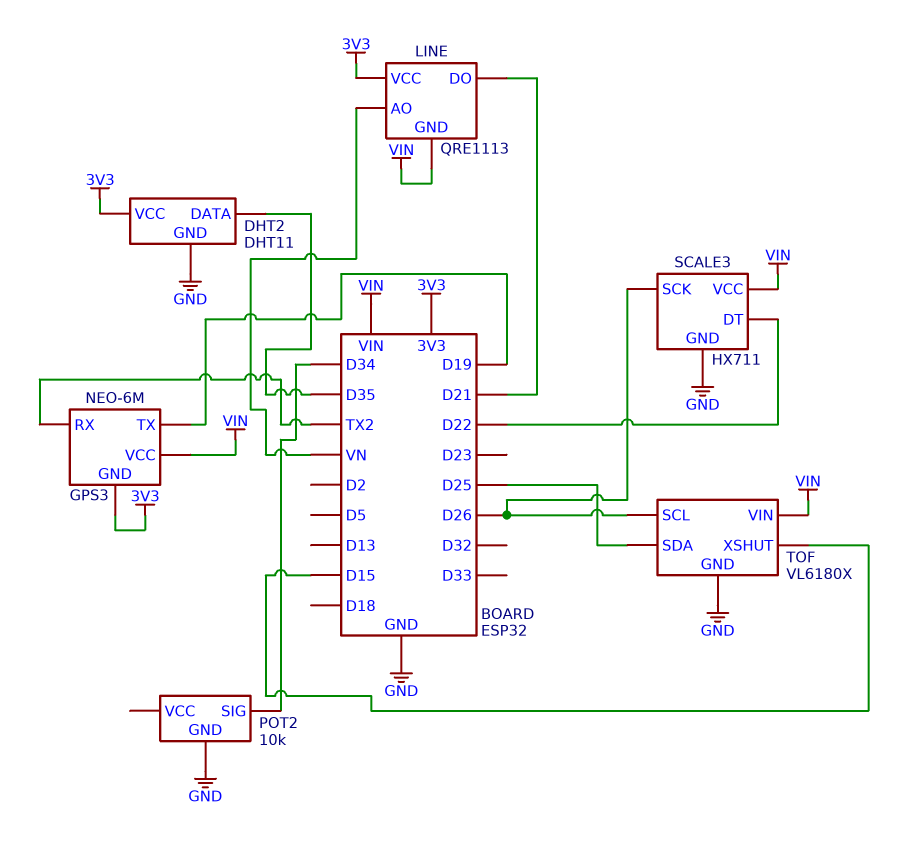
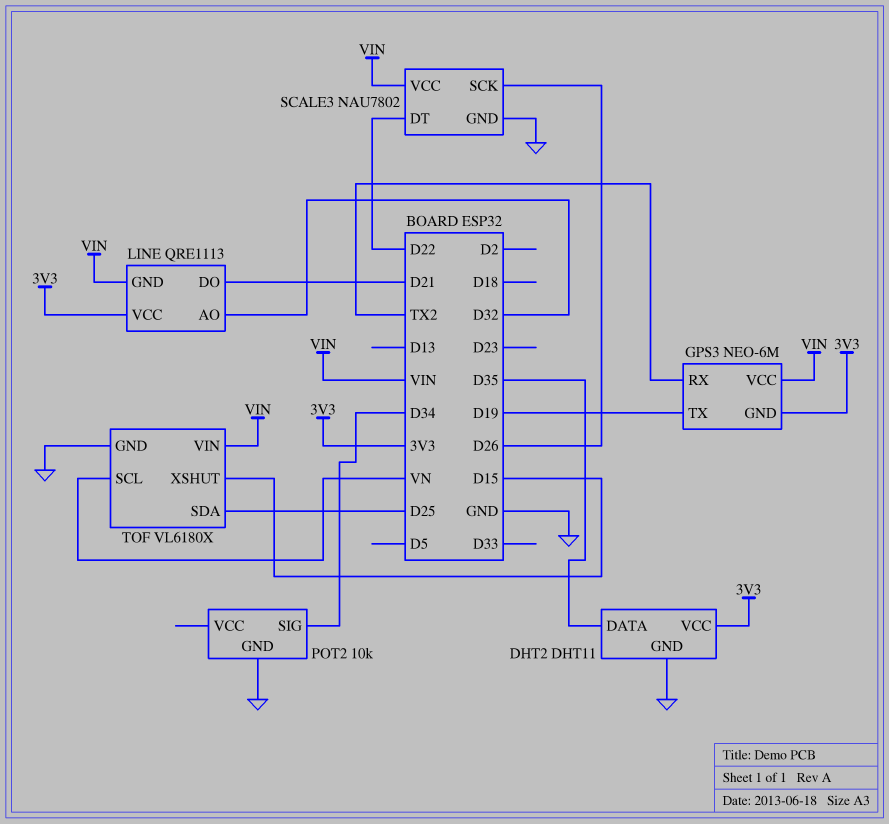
LINE pin AO: VN -> D32
SCALE3: HX711 -> NAU7802
TOF pin SCL: D26 -> VN

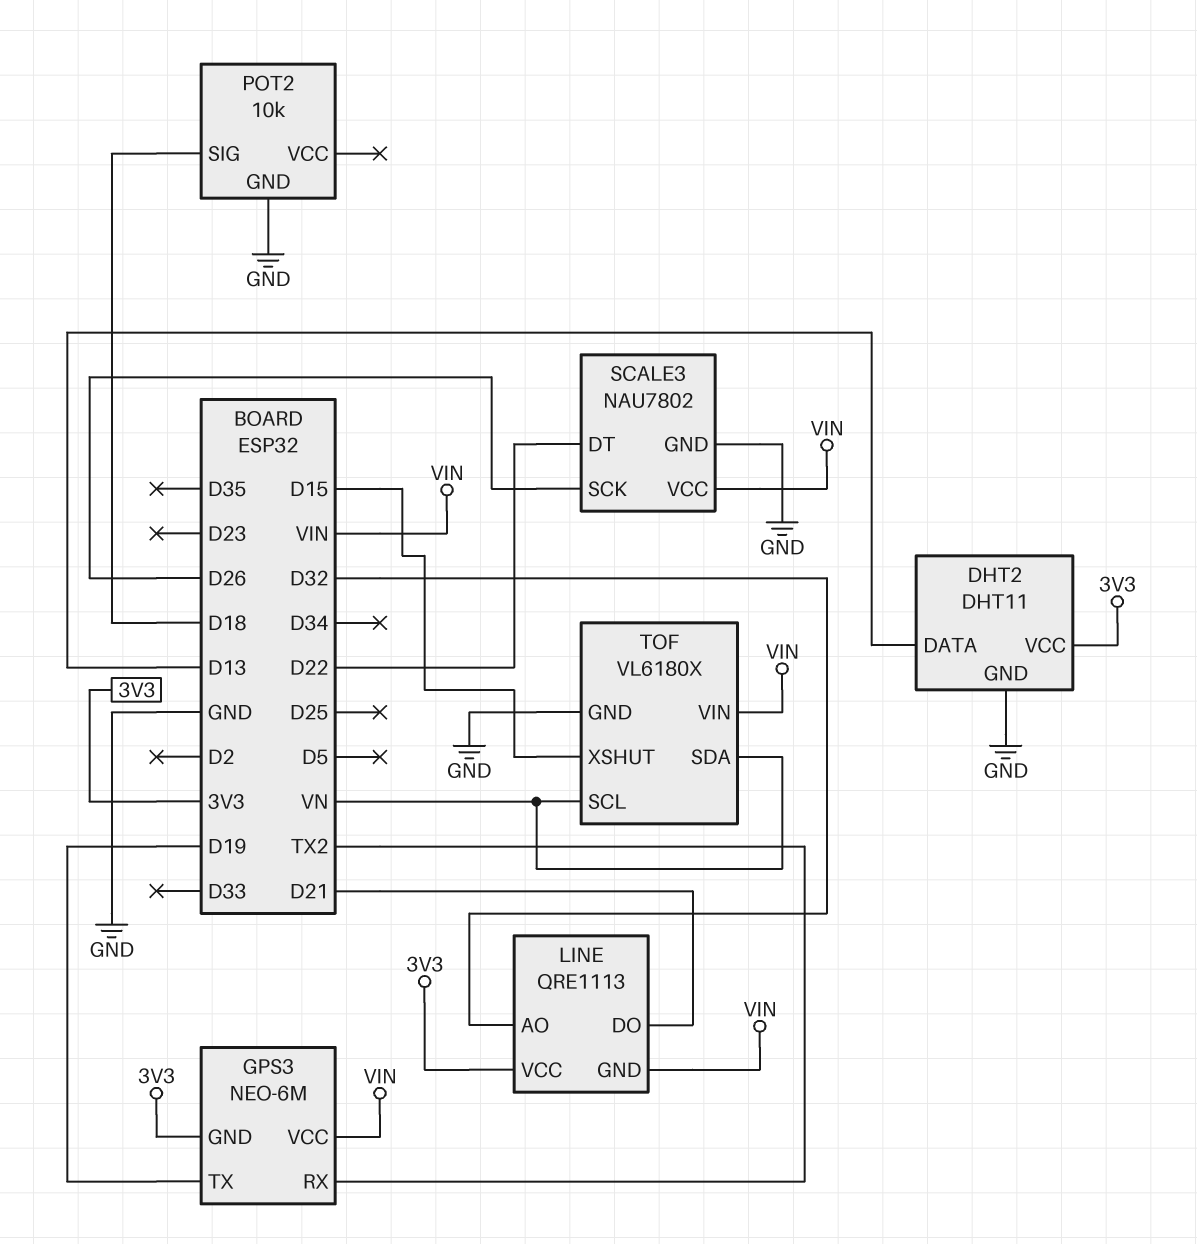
DHT2 pin DATA: D35 -> D13
POT2 pin SIG: D34 -> D18
TOF pin SDA: D25 -> VN

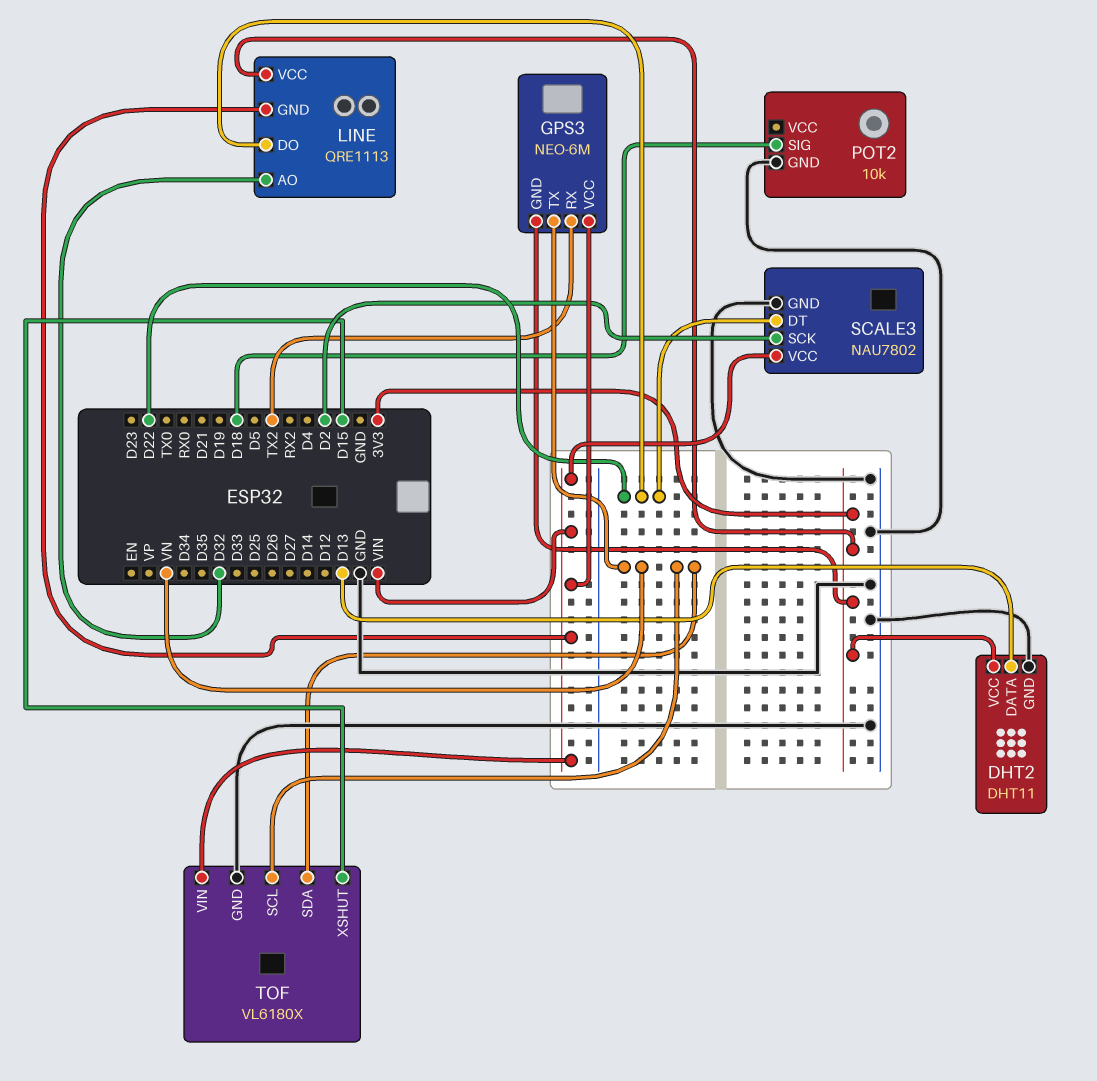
GPS3 pin TX: D19 -> VN
LINE pin DO: D21 -> D22
SCALE3 pin SCK: D26 -> D2

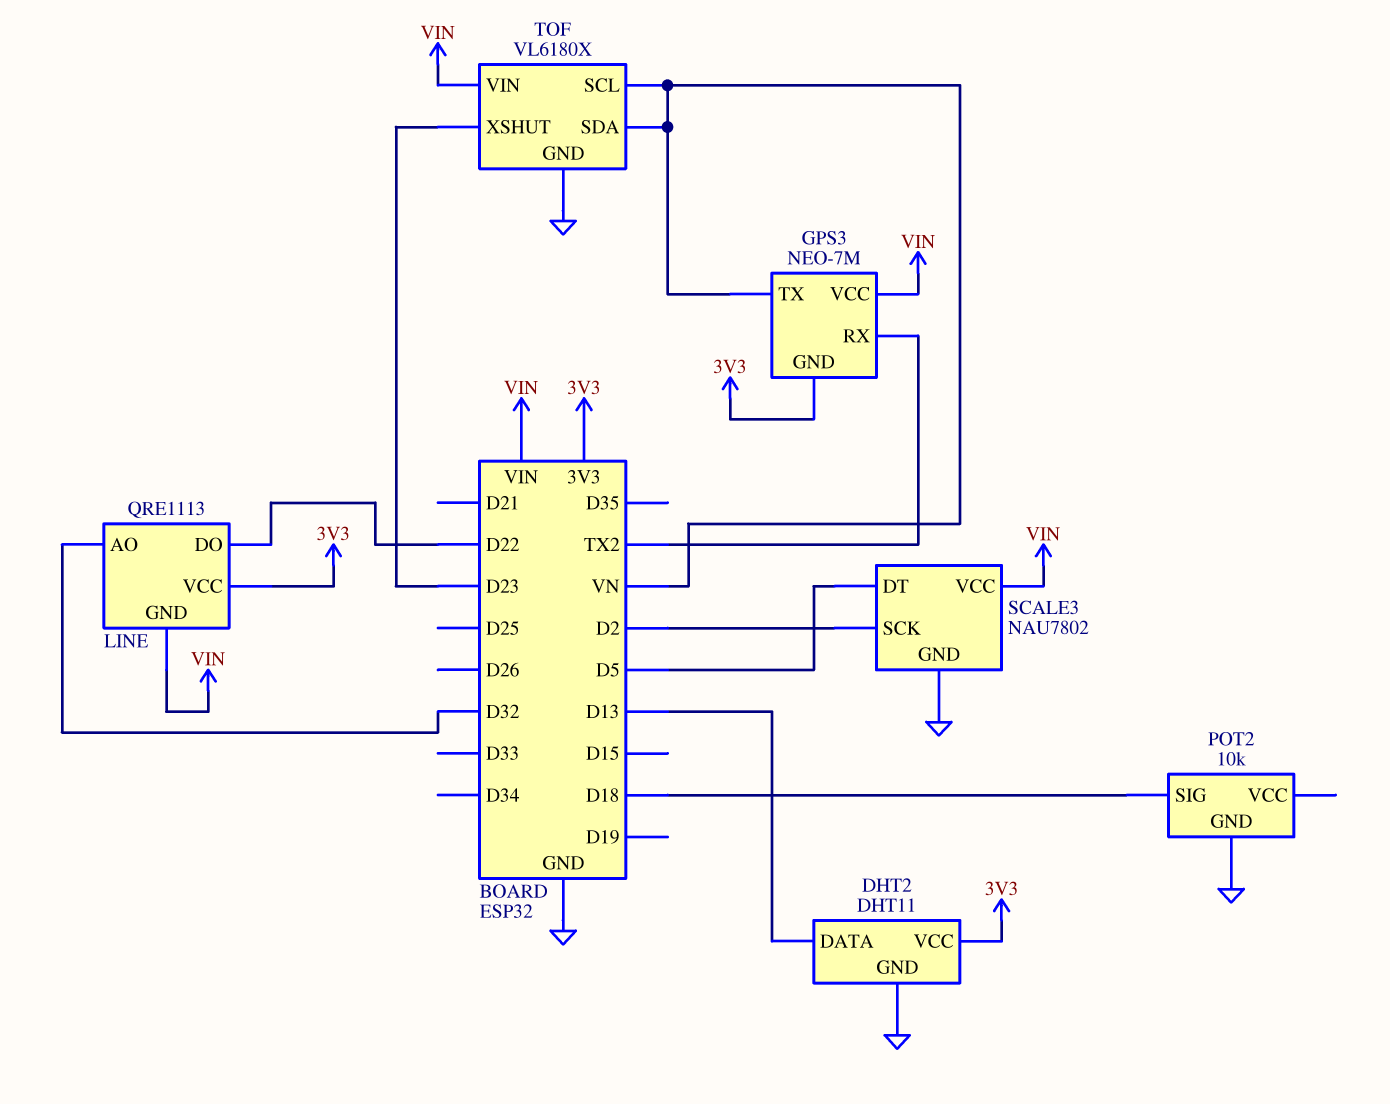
GPS3: NEO-6M -> NEO-7M
SCALE3 pin DT: D22 -> D5
TOF pin XSHUT: D15 -> D23

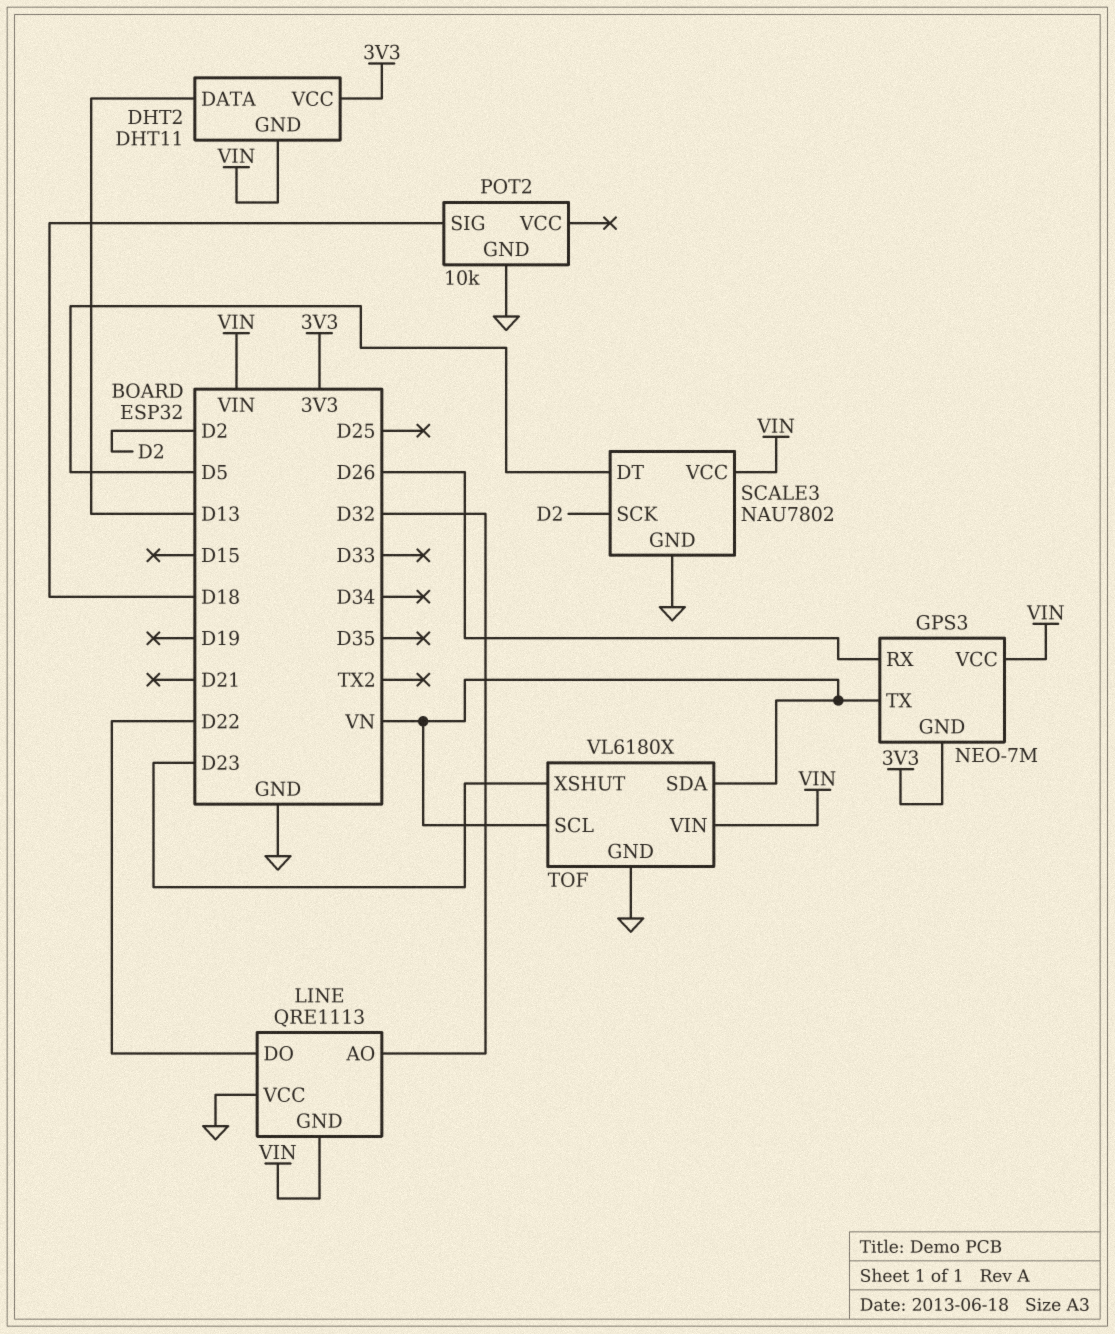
DHT2 pin GND: GND -> VIN
GPS3 pin RX: TX2 -> D26
LINE pin VCC: 3V3 -> GND

